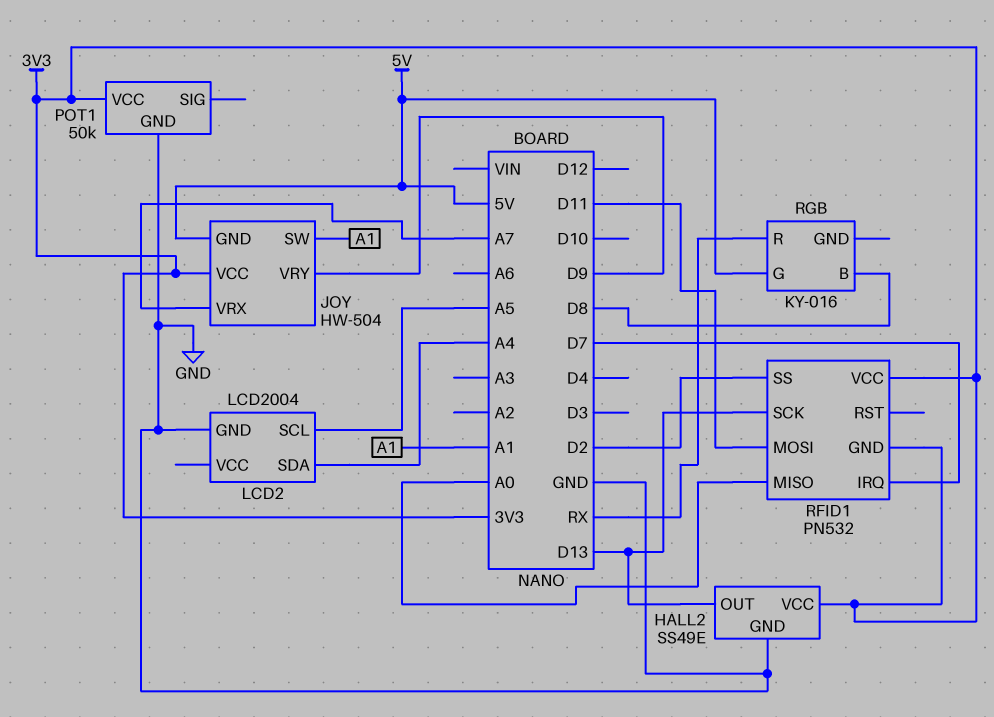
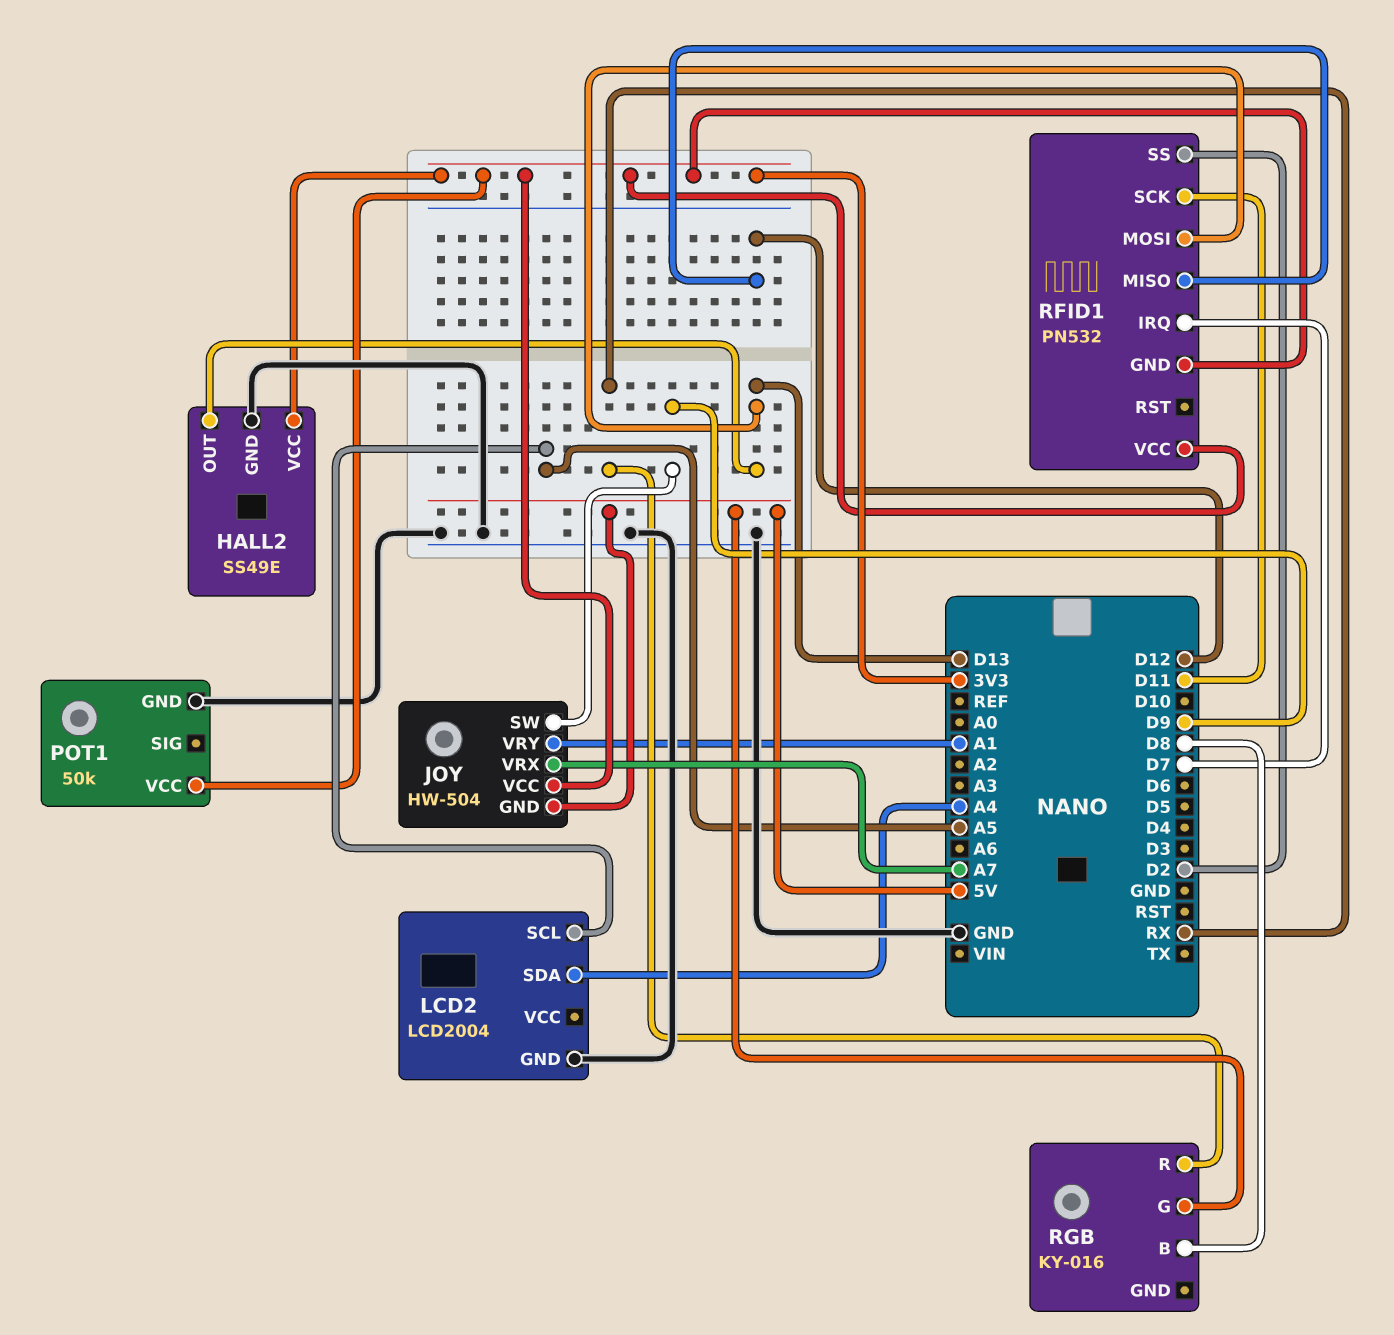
JOY pin SW: A1 -> D9
JOY pin VRY: D9 -> A1
RFID1 pin MISO: A0 -> D12
RFID1 pin MOSI: D11 -> D13
RFID1 pin SCK: D13 -> D11

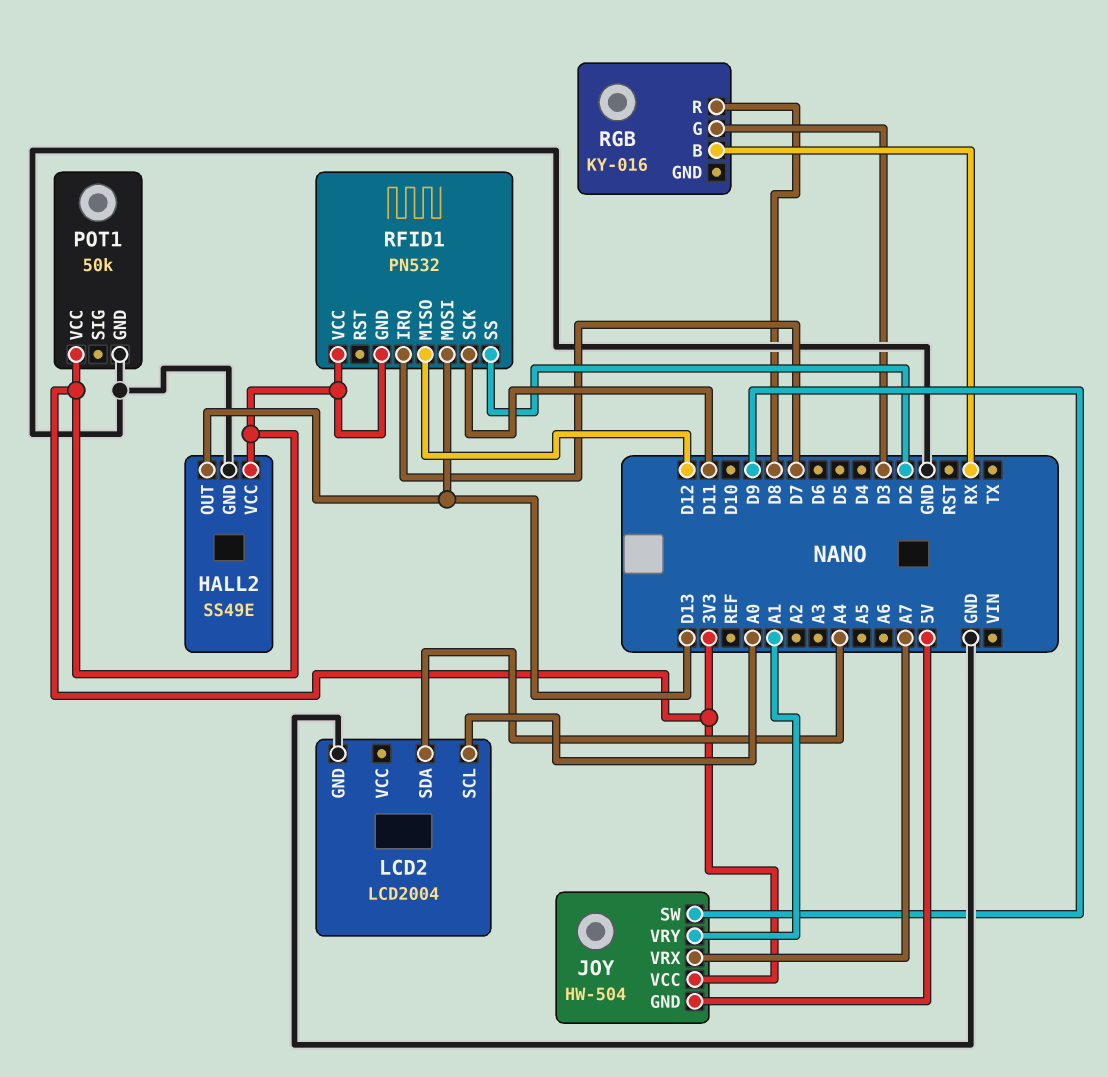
LCD2 pin SCL: A5 -> A0
RGB pin B: D8 -> RX
RGB pin G: 5V -> D3
RGB pin R: RX -> D8

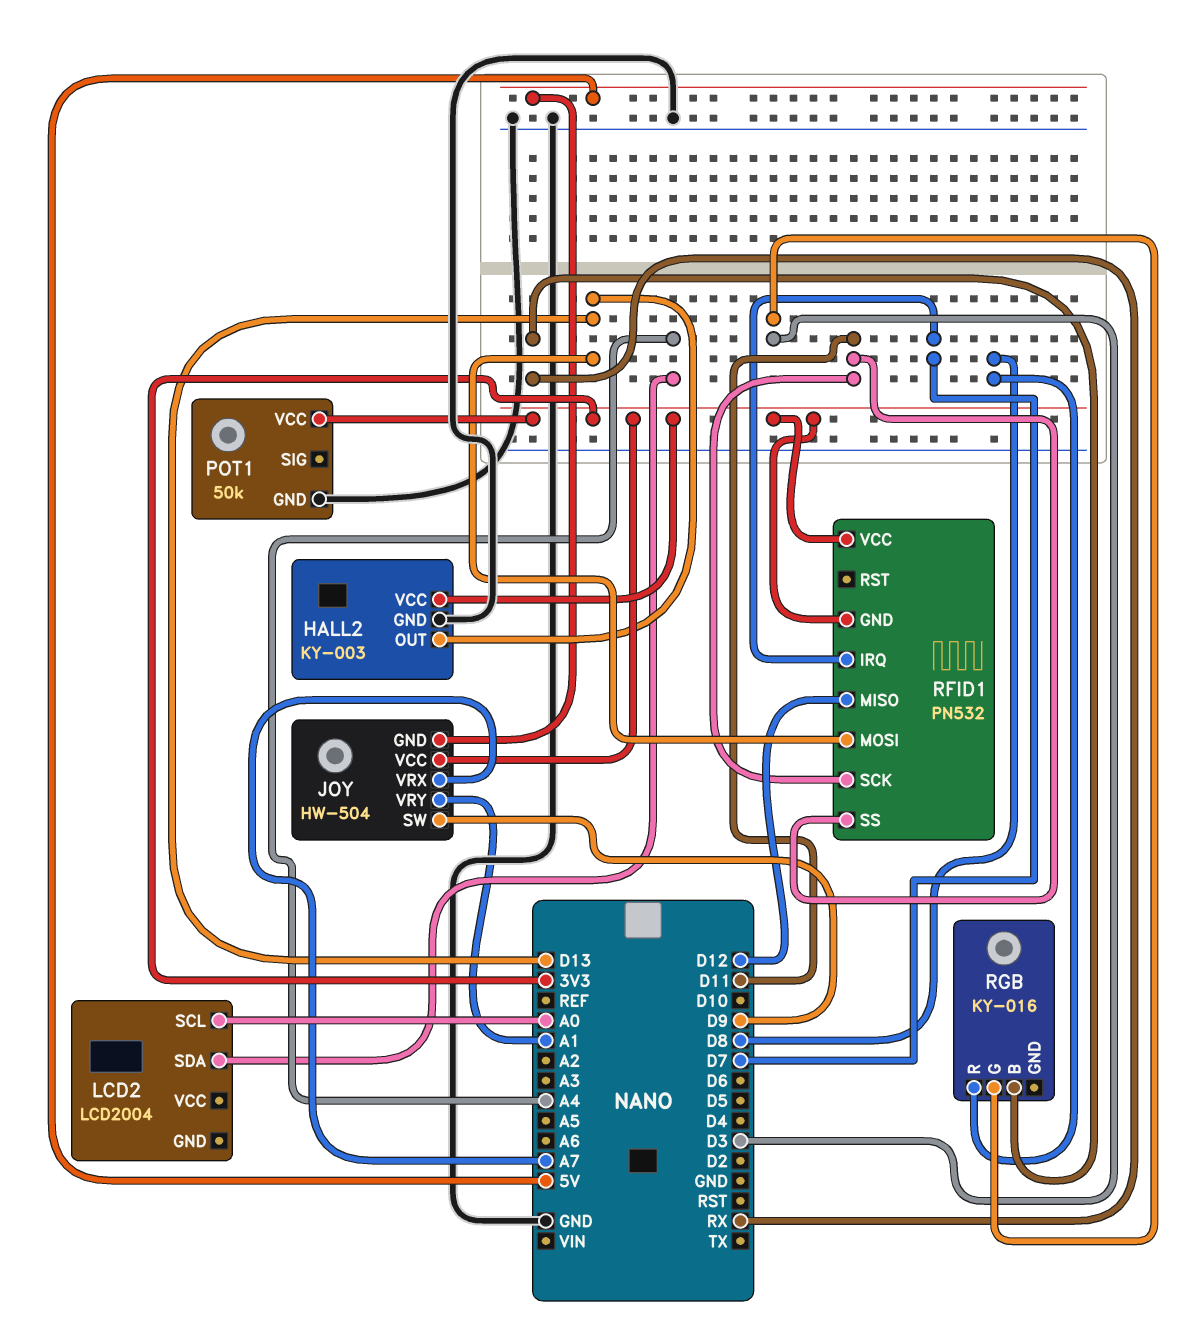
HALL2: SS49E -> KY-003
LCD2 pin GND: GND -> none
RFID1 pin SS: D2 -> D11

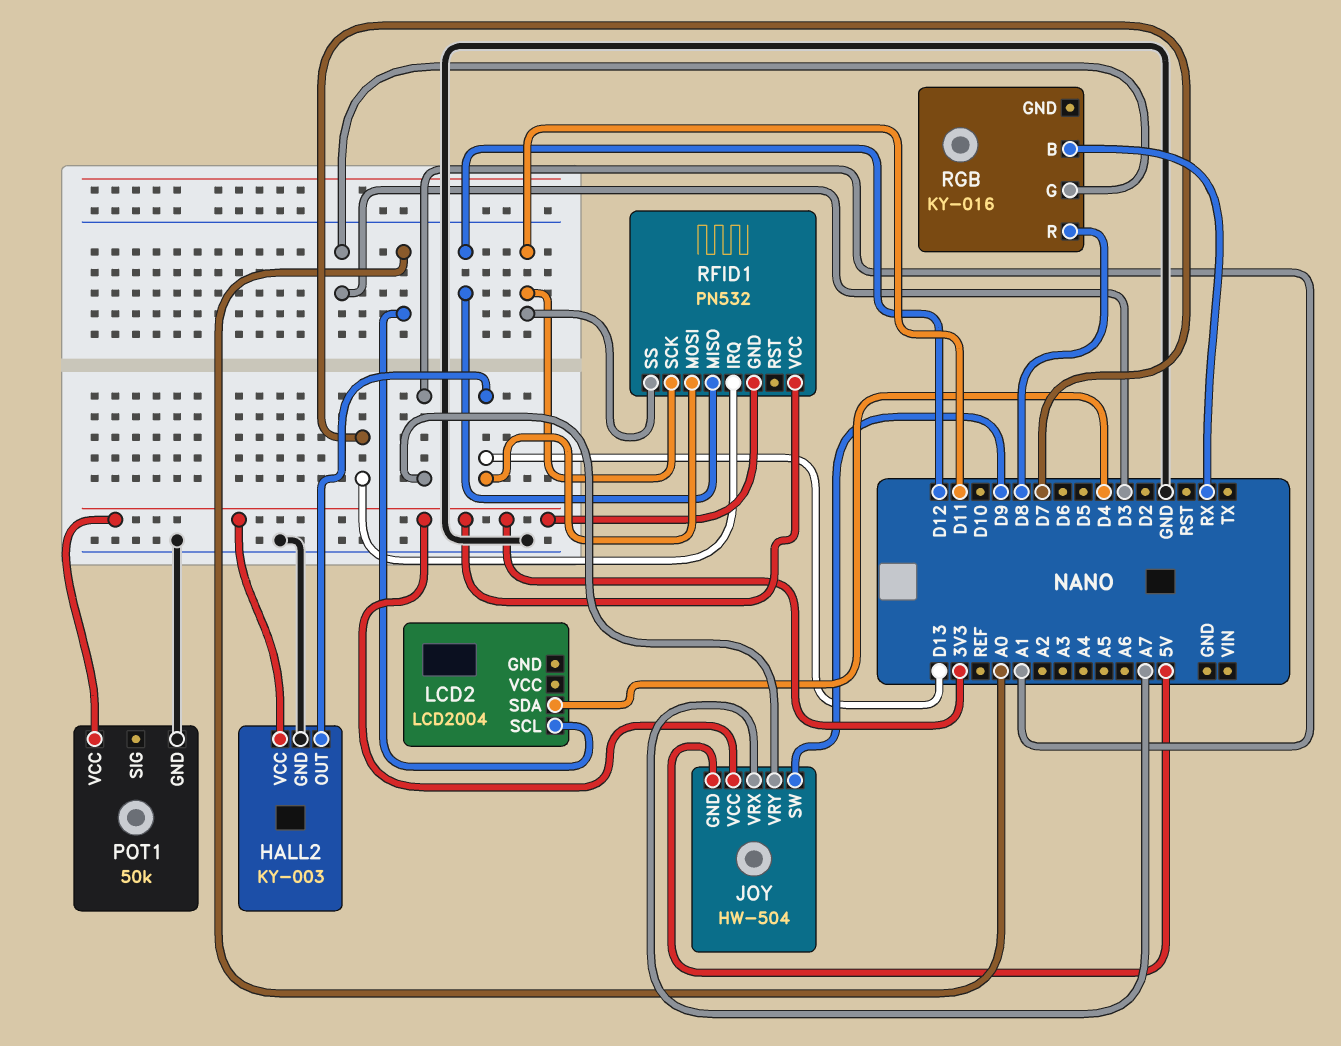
LCD2 pin SDA: A4 -> D4

